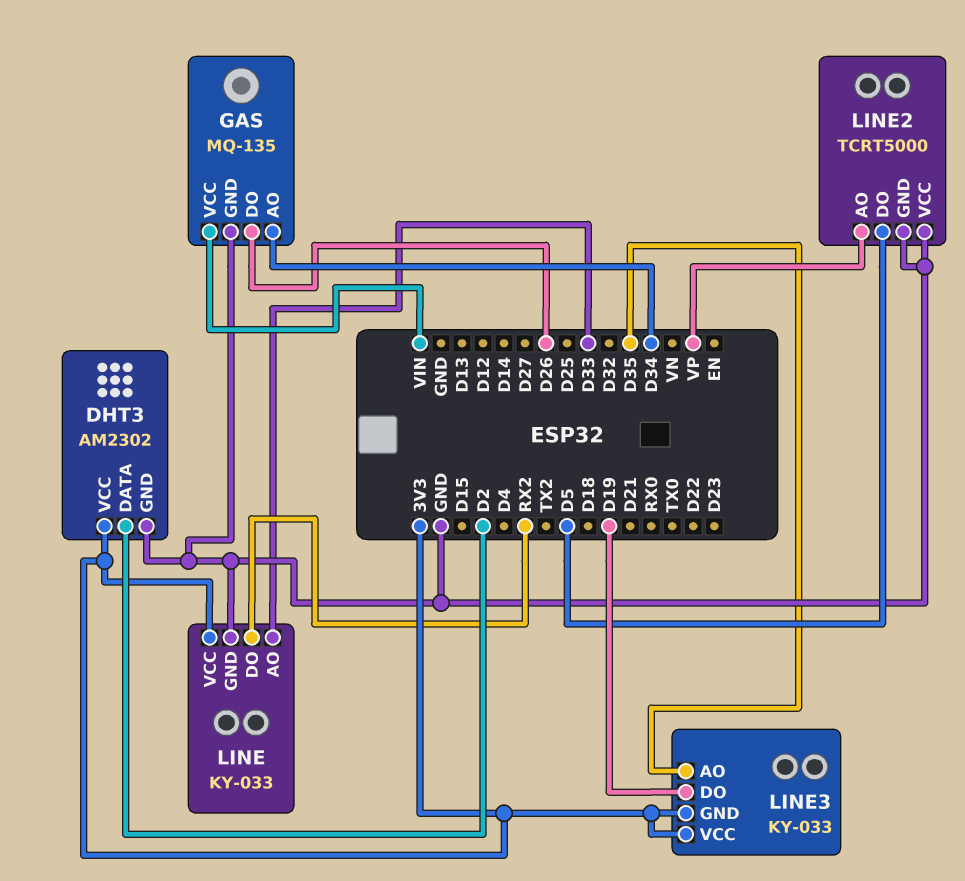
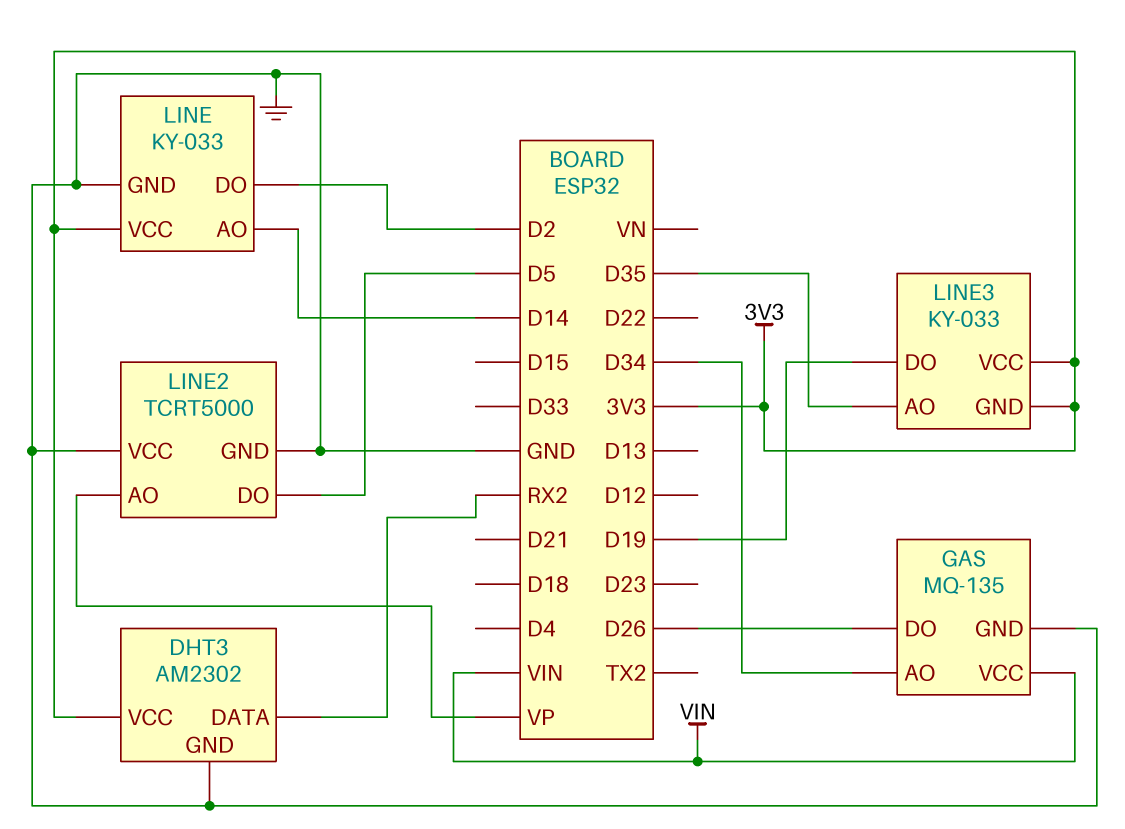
DHT3 pin DATA: D2 -> RX2
LINE pin AO: D33 -> D14
LINE pin DO: RX2 -> D2

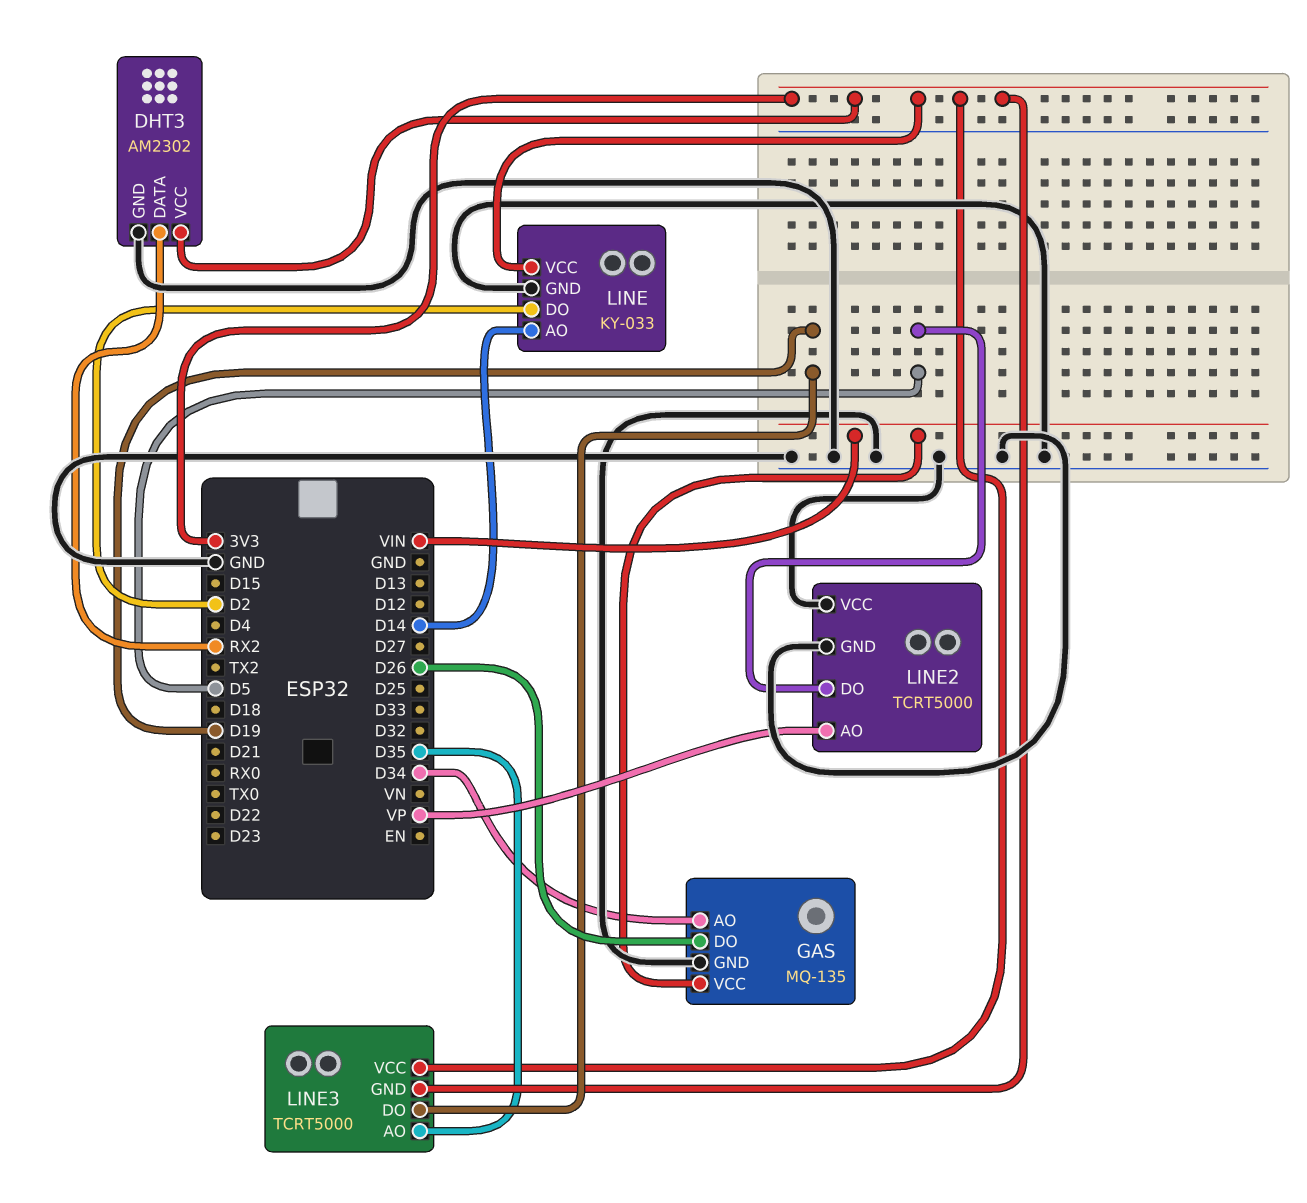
LINE3: KY-033 -> TCRT5000

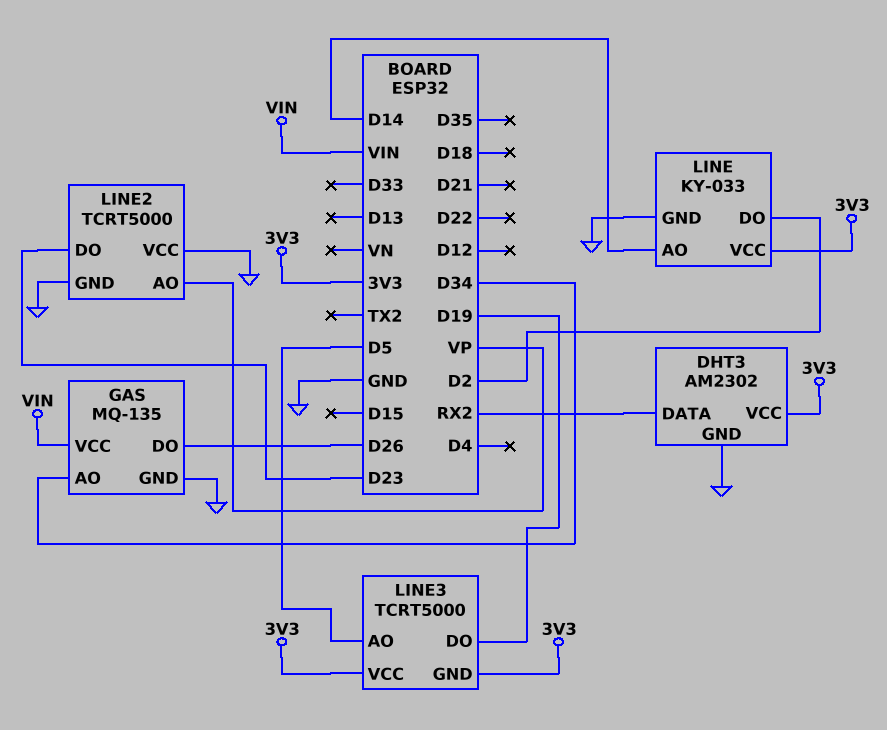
LINE2 pin DO: D5 -> D23
LINE3 pin AO: D35 -> D5

